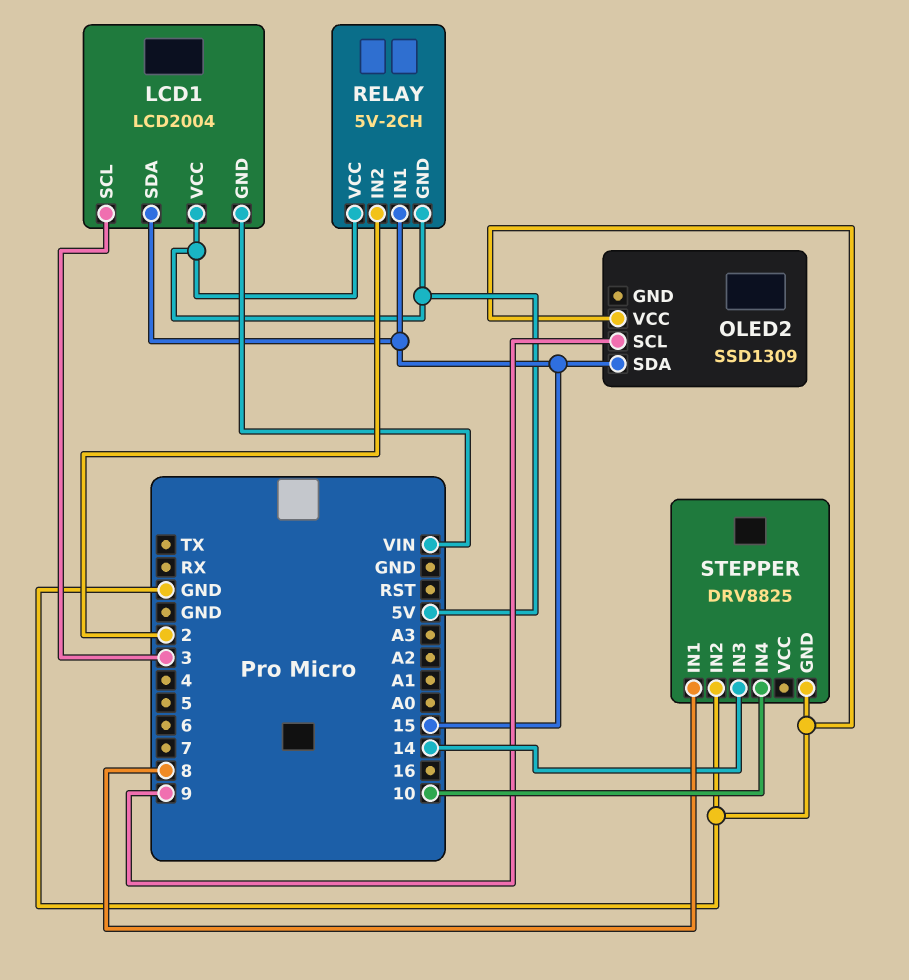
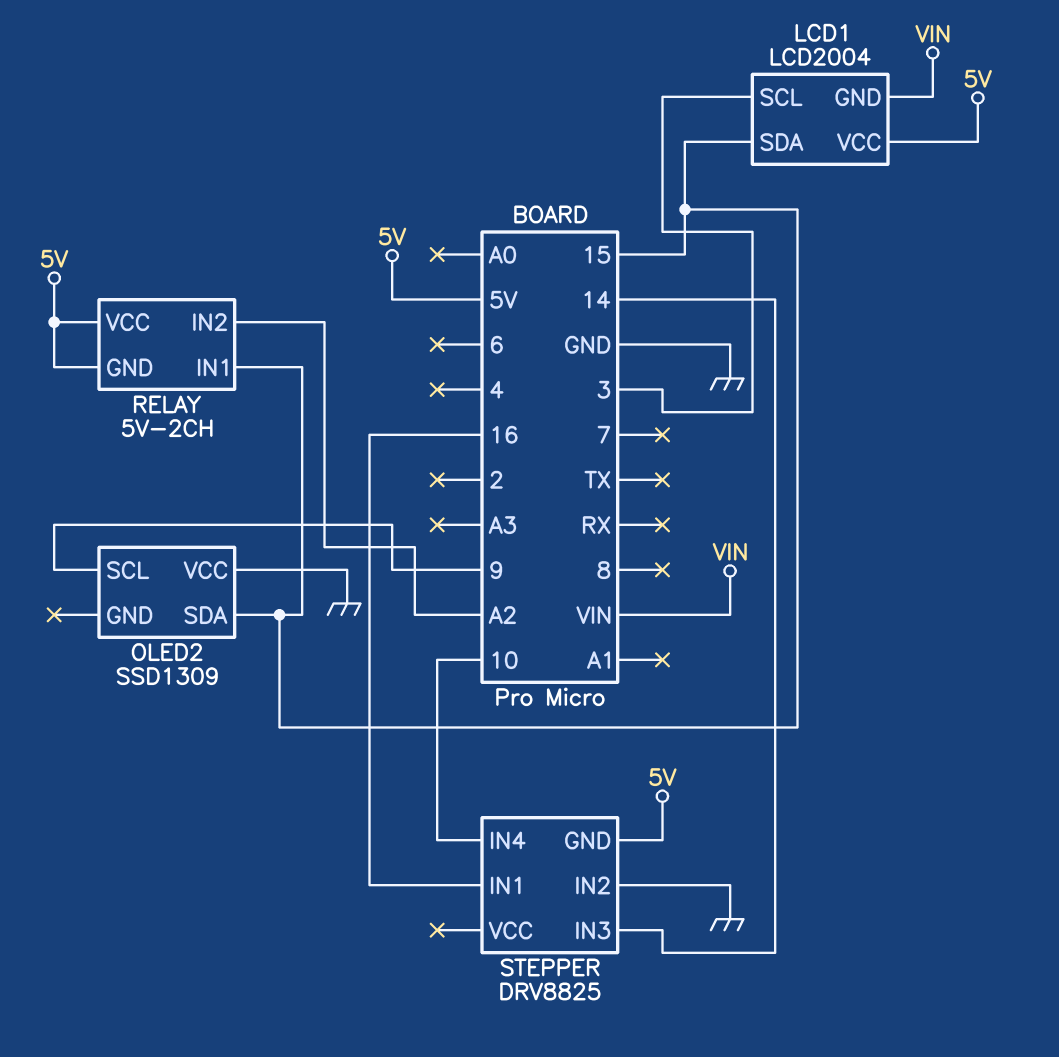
RELAY pin IN2: 2 -> A2
STEPPER pin GND: GND -> 5V
STEPPER pin IN1: 8 -> 16

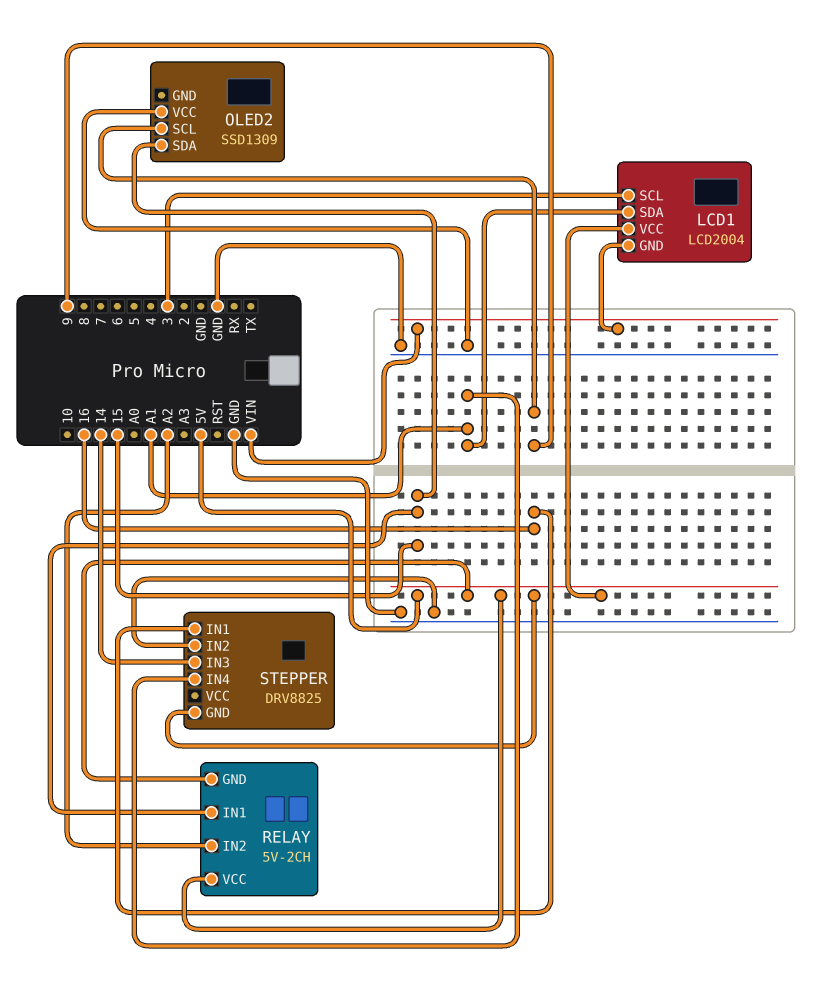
LCD1 pin SDA: 15 -> A1
STEPPER pin IN4: 10 -> A1

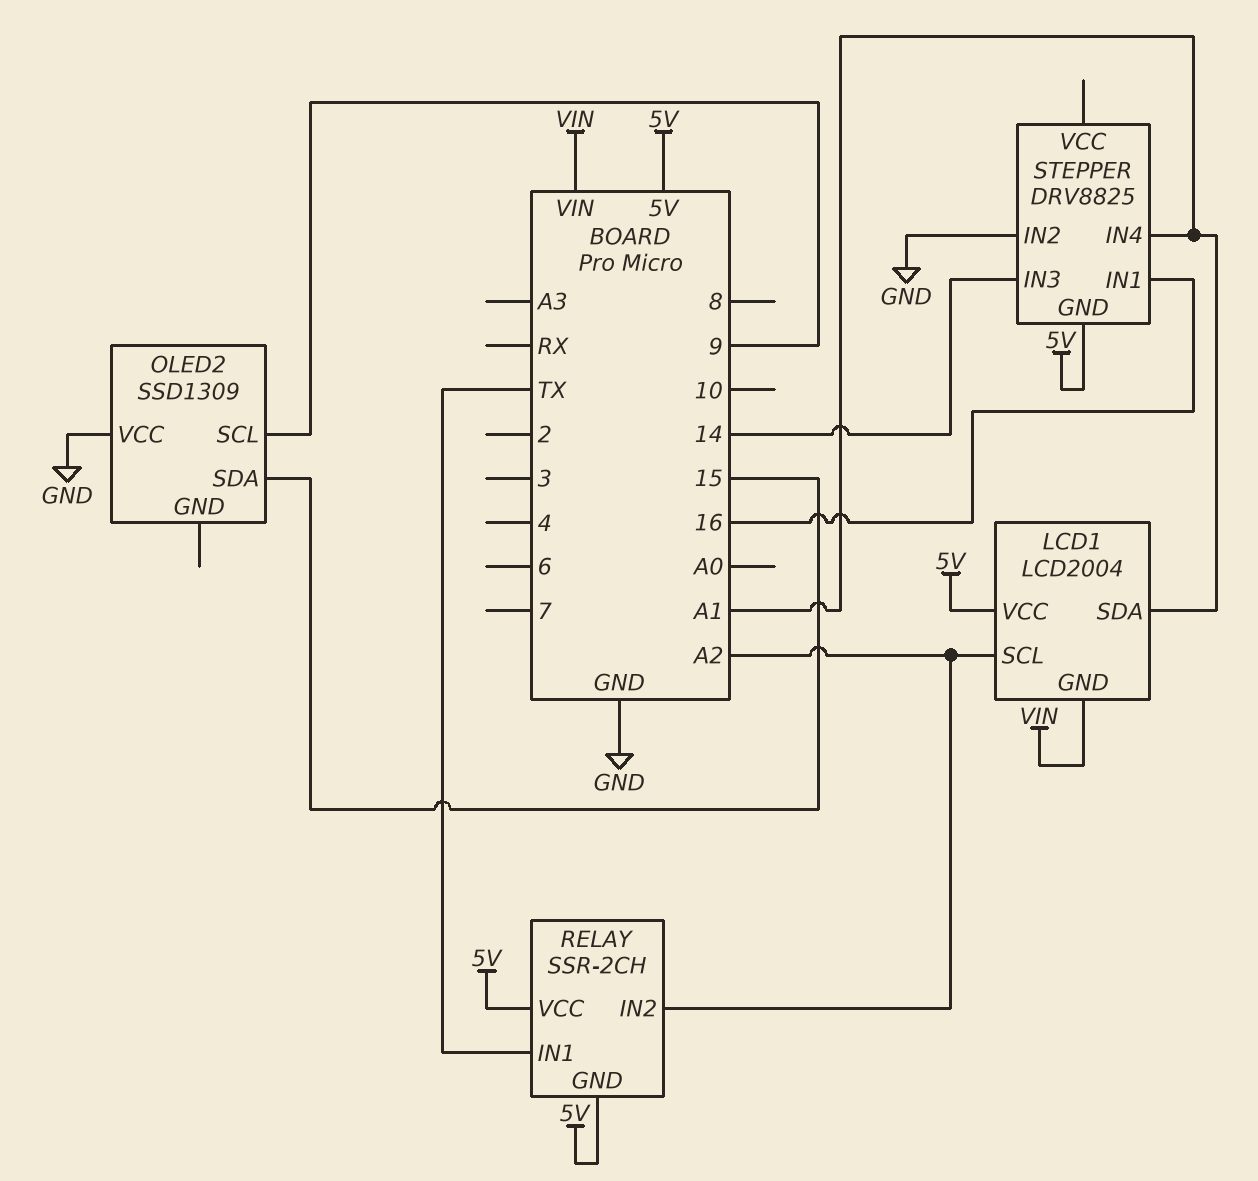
LCD1 pin SCL: 3 -> A2
RELAY: 5V-2CH -> SSR-2CH
RELAY pin IN1: 15 -> TX

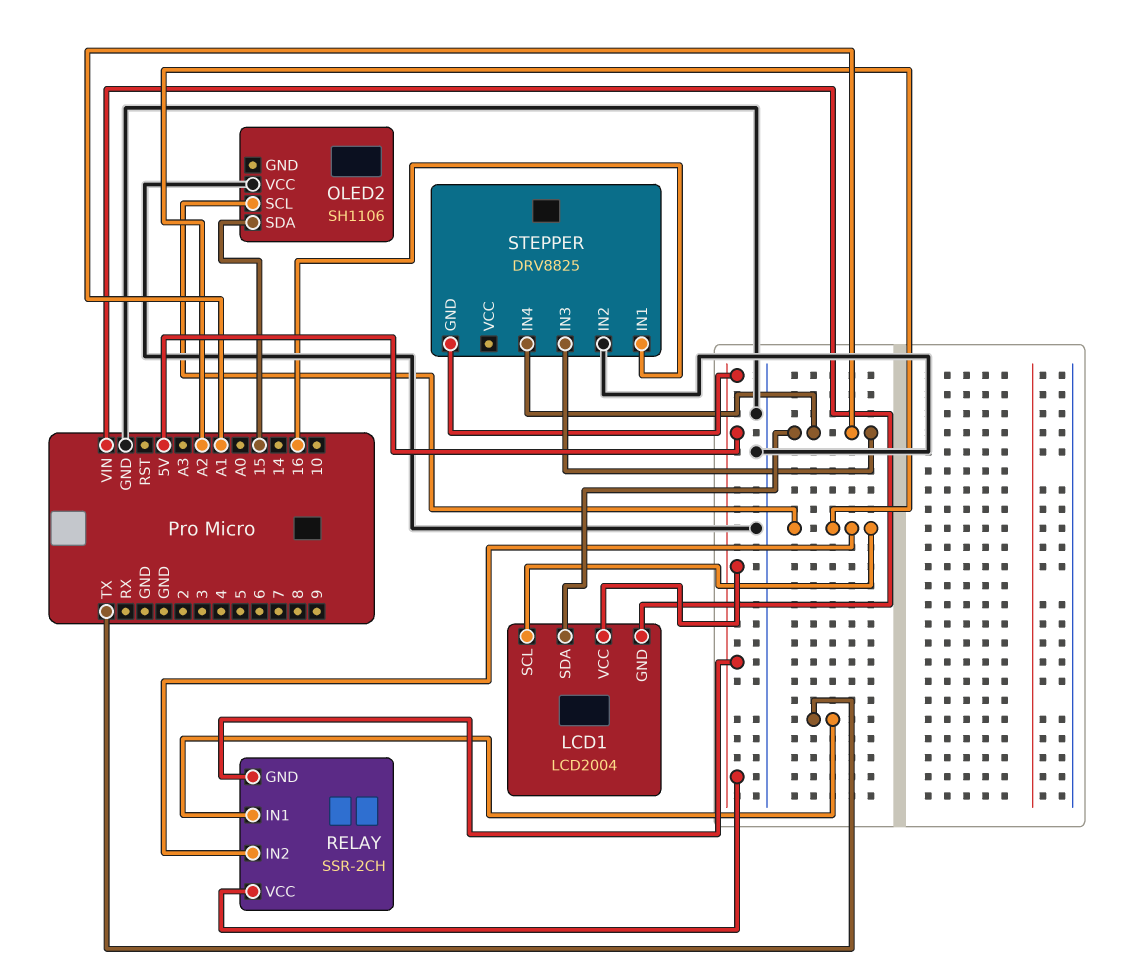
OLED2: SSD1309 -> SH1106
OLED2 pin SCL: 9 -> A2
STEPPER pin IN3: 14 -> A1

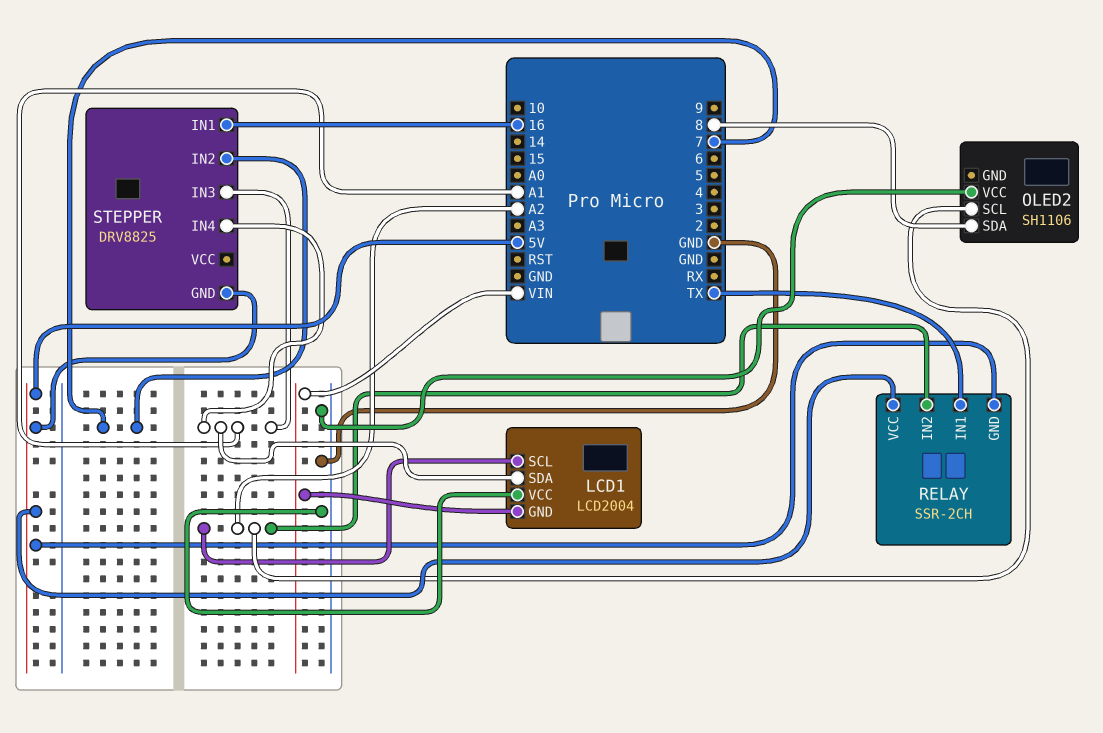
LCD1 pin VCC: 5V -> GND
OLED2 pin SDA: 15 -> 8
STEPPER pin IN2: GND -> 7

